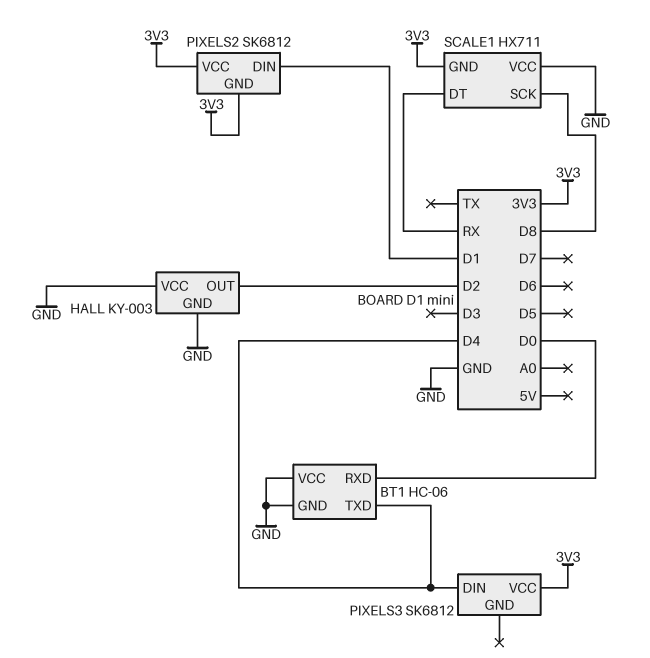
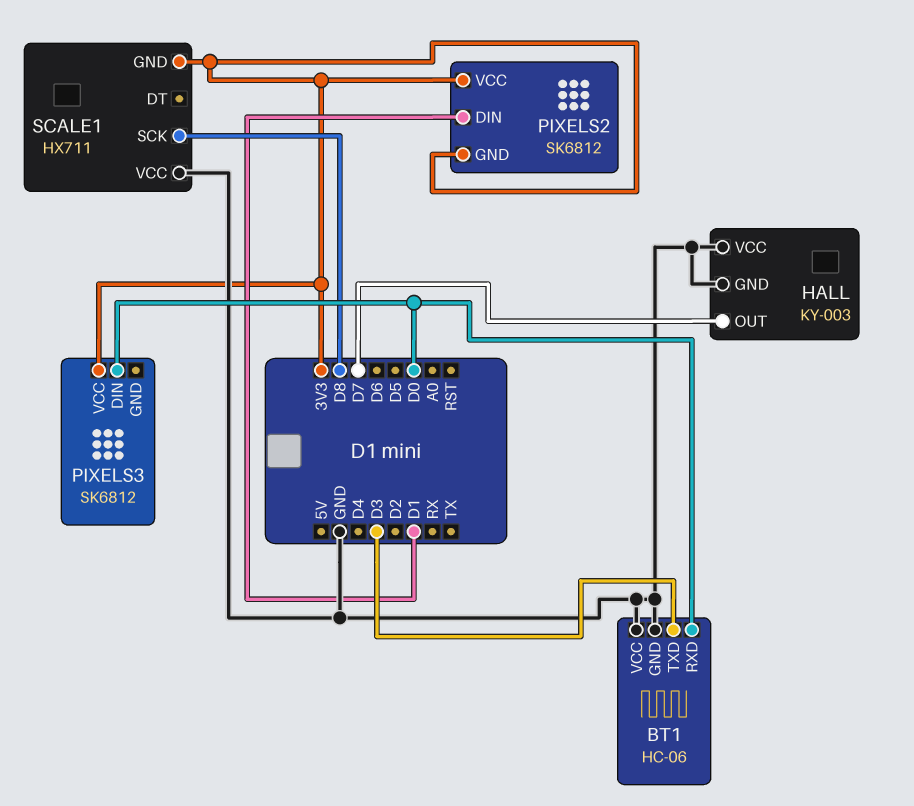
BT1 pin TXD: D4 -> D3
HALL pin OUT: D2 -> D7
PIXELS3 pin DIN: D4 -> D0
SCALE1 pin DT: RX -> none

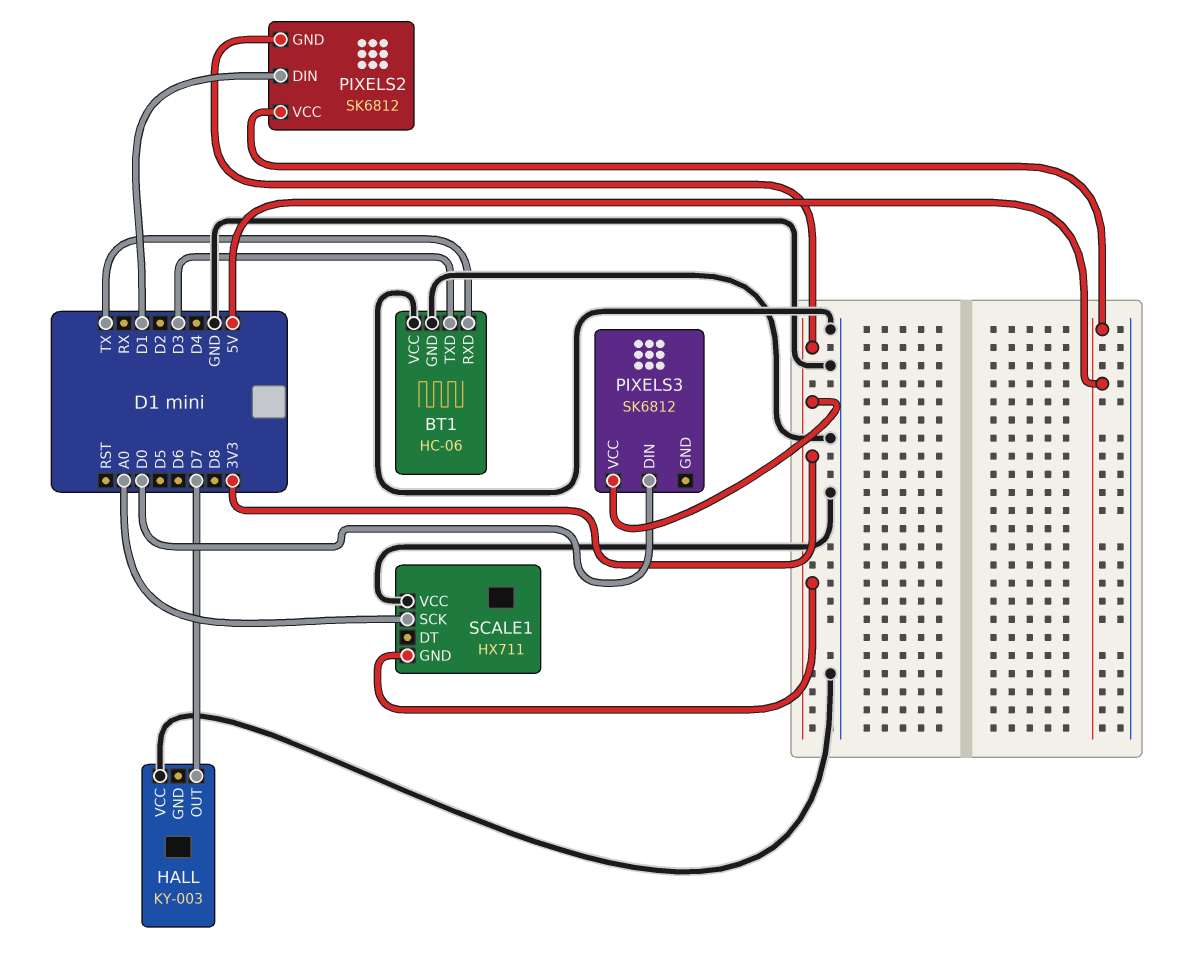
BT1 pin RXD: D0 -> TX
HALL pin GND: GND -> none
PIXELS2 pin VCC: 3V3 -> 5V
SCALE1 pin SCK: D8 -> A0

